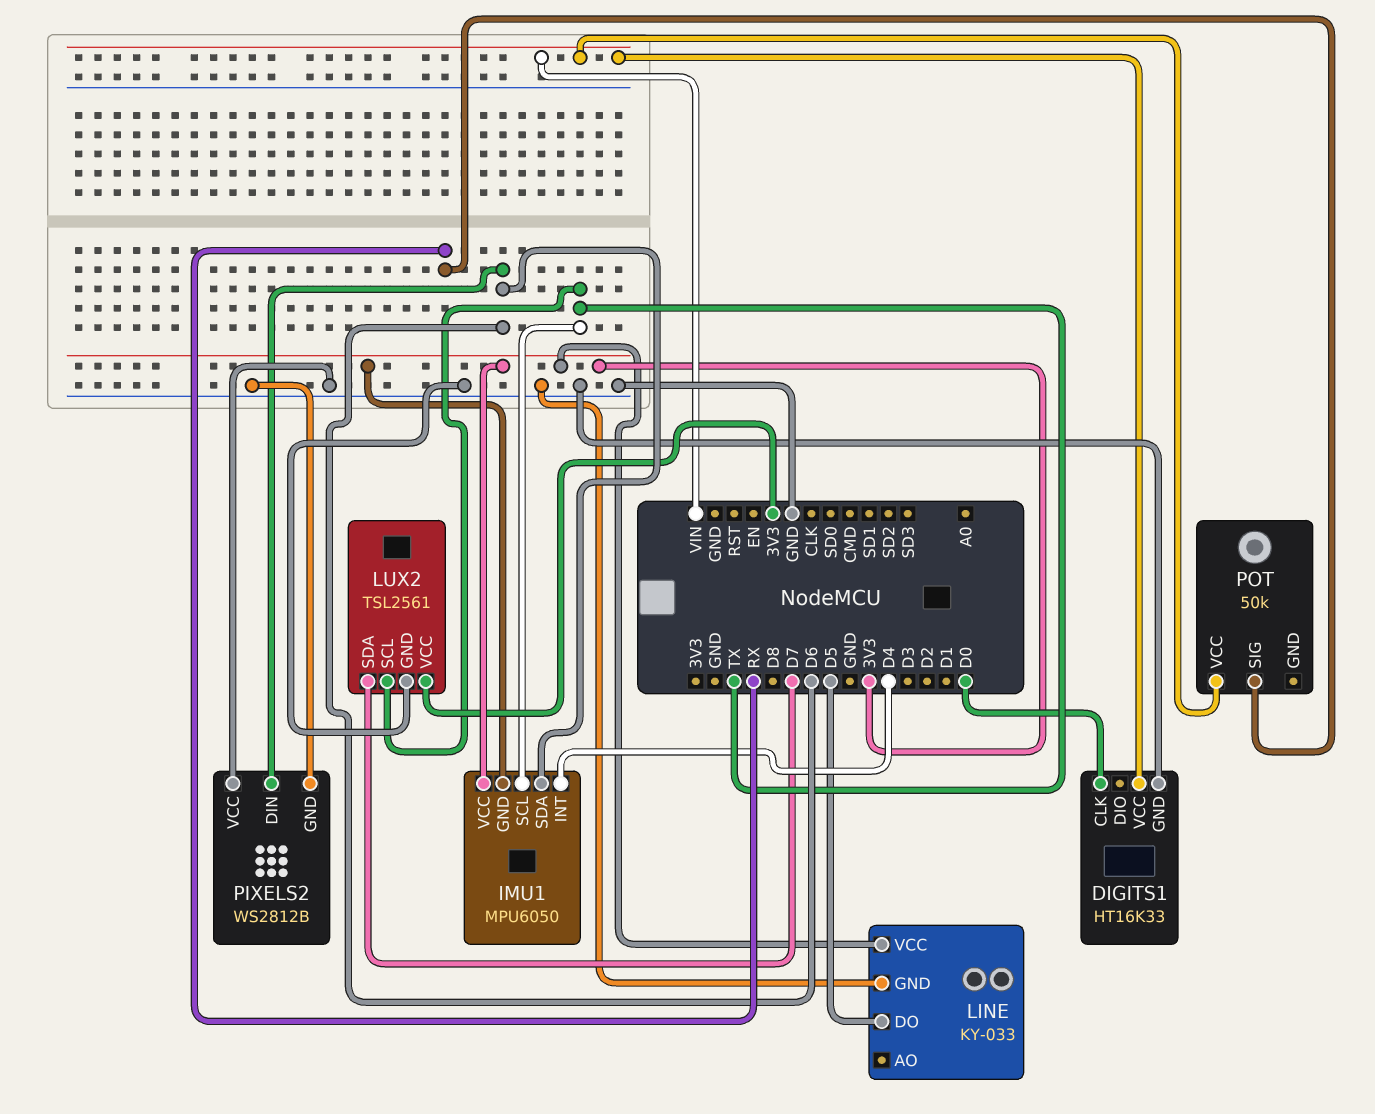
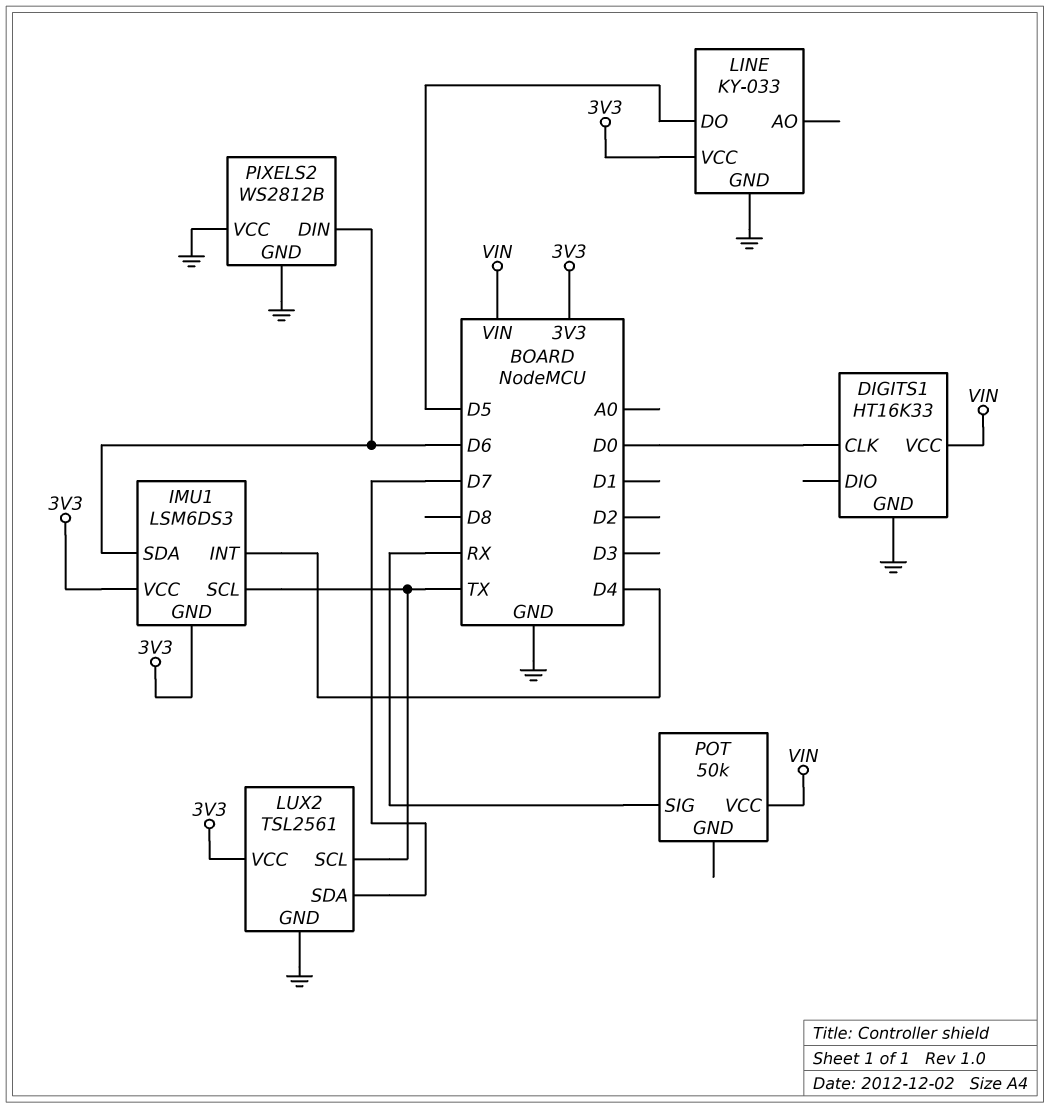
IMU1: MPU6050 -> LSM6DS3

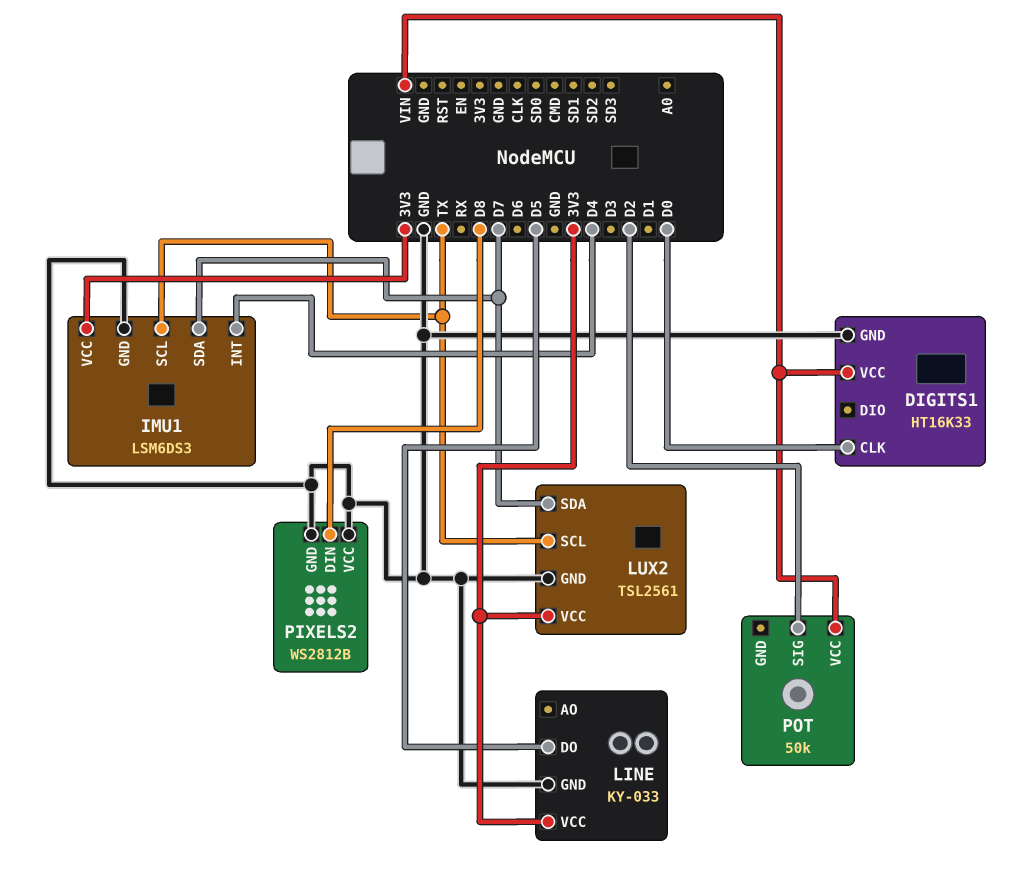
IMU1 pin GND: 3V3 -> GND
IMU1 pin SDA: D6 -> D7
PIXELS2 pin DIN: D6 -> D8
POT pin SIG: RX -> D2

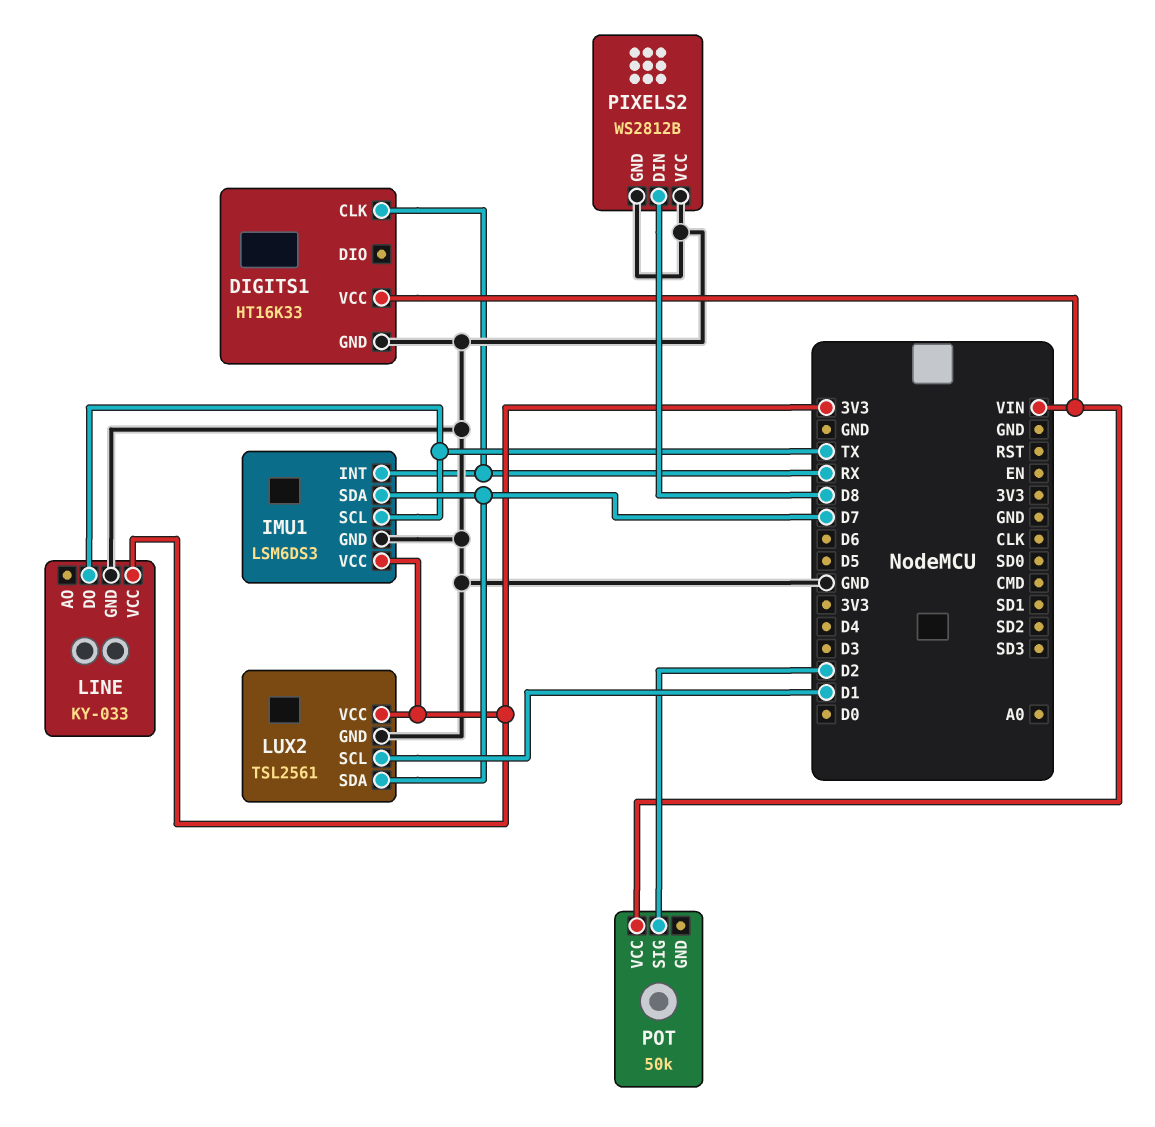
DIGITS1 pin CLK: D0 -> RX
IMU1 pin INT: D4 -> RX
LINE pin DO: D5 -> TX
LUX2 pin SCL: TX -> D1

